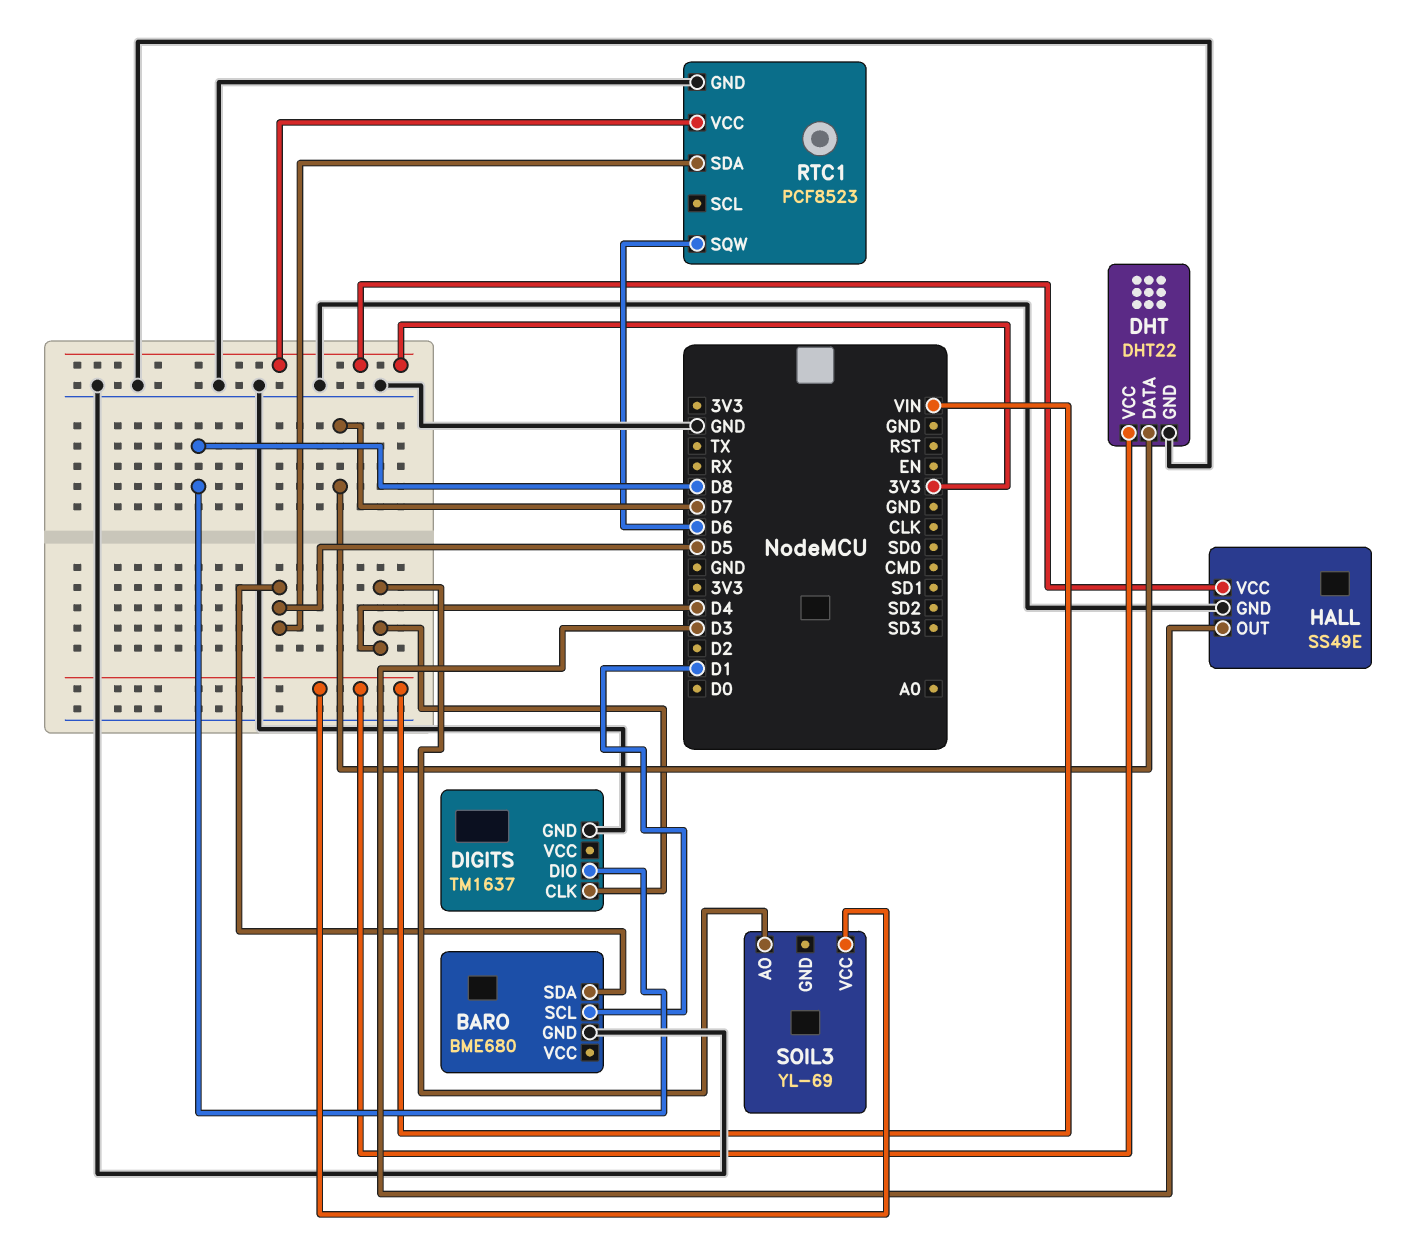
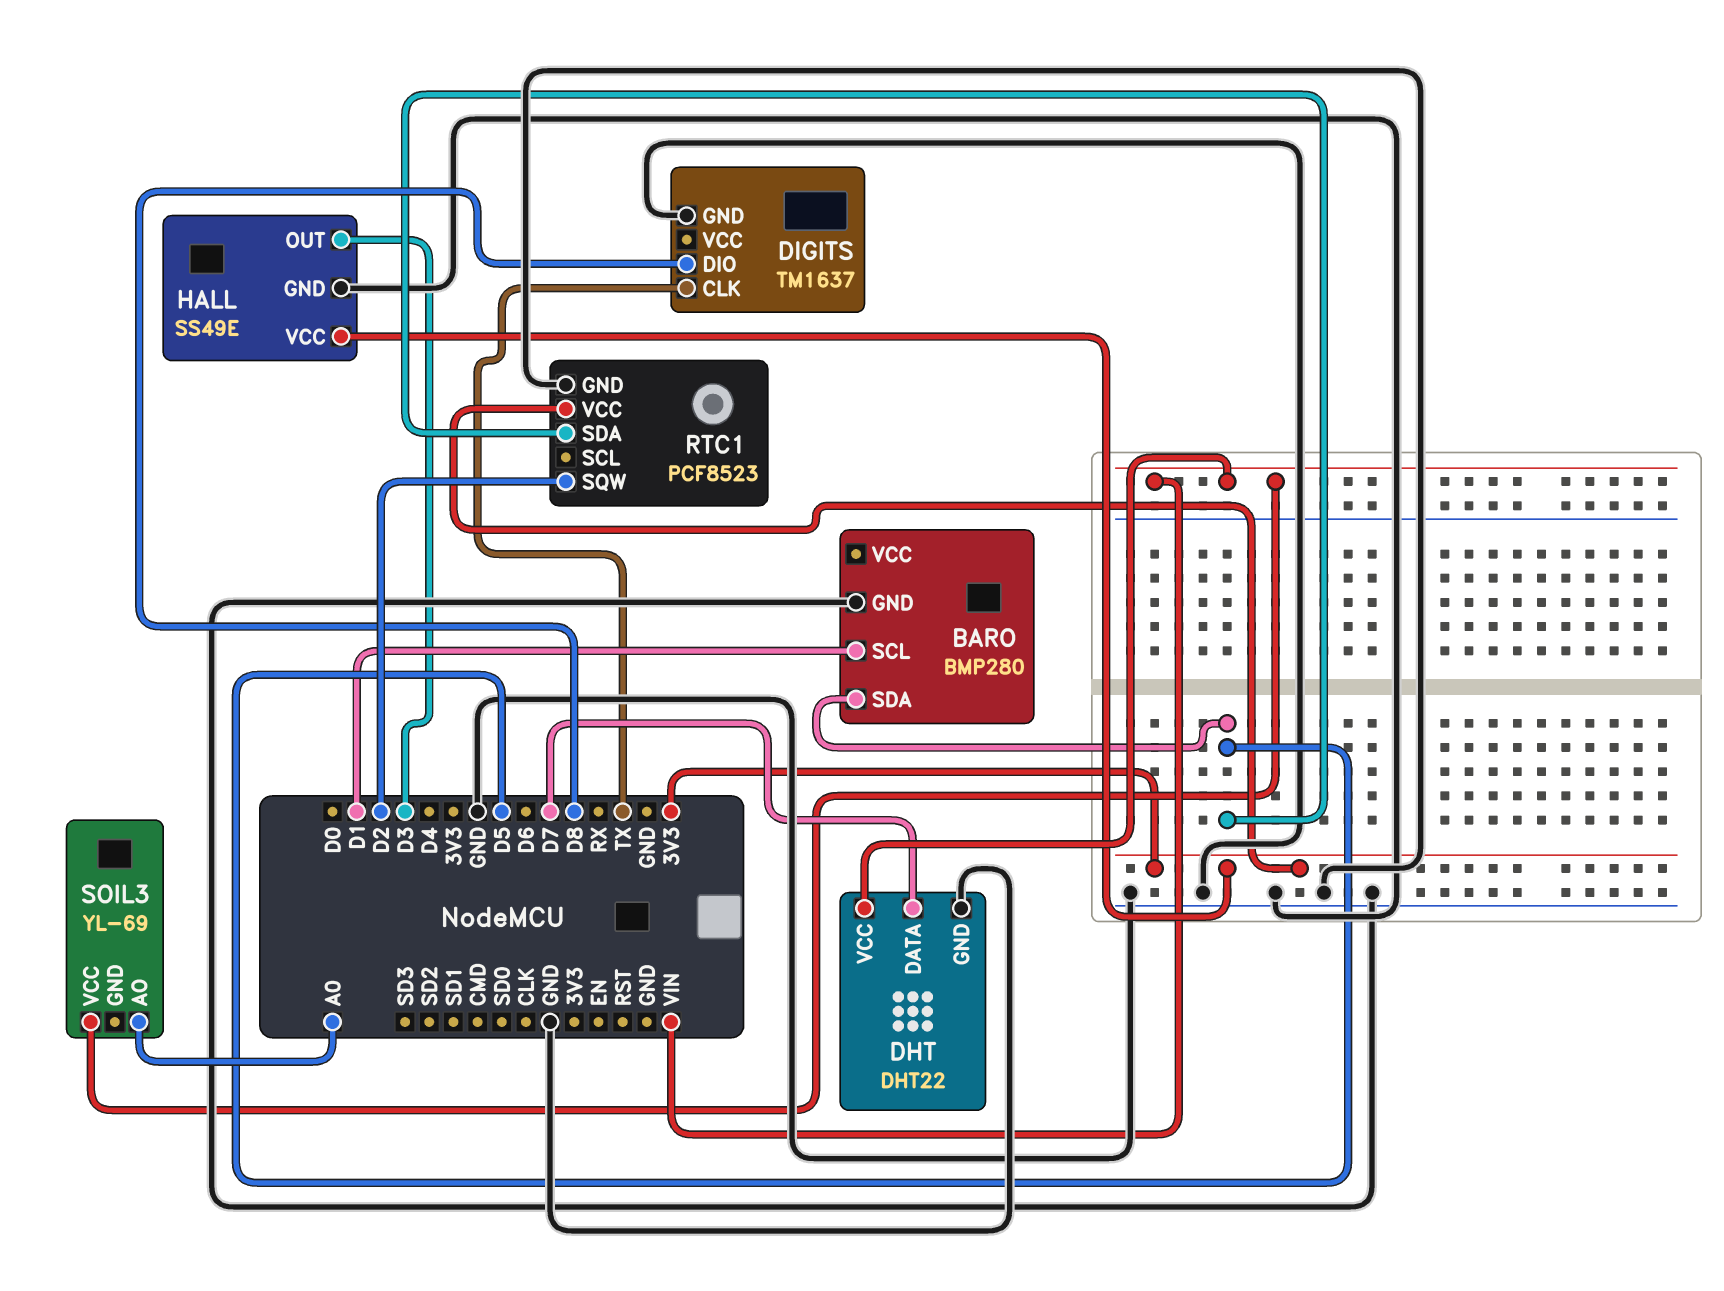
BARO: BME680 -> BMP280
DIGITS pin CLK: D4 -> TX
RTC1 pin SQW: D6 -> D2
SOIL3 pin AO: D4 -> A0

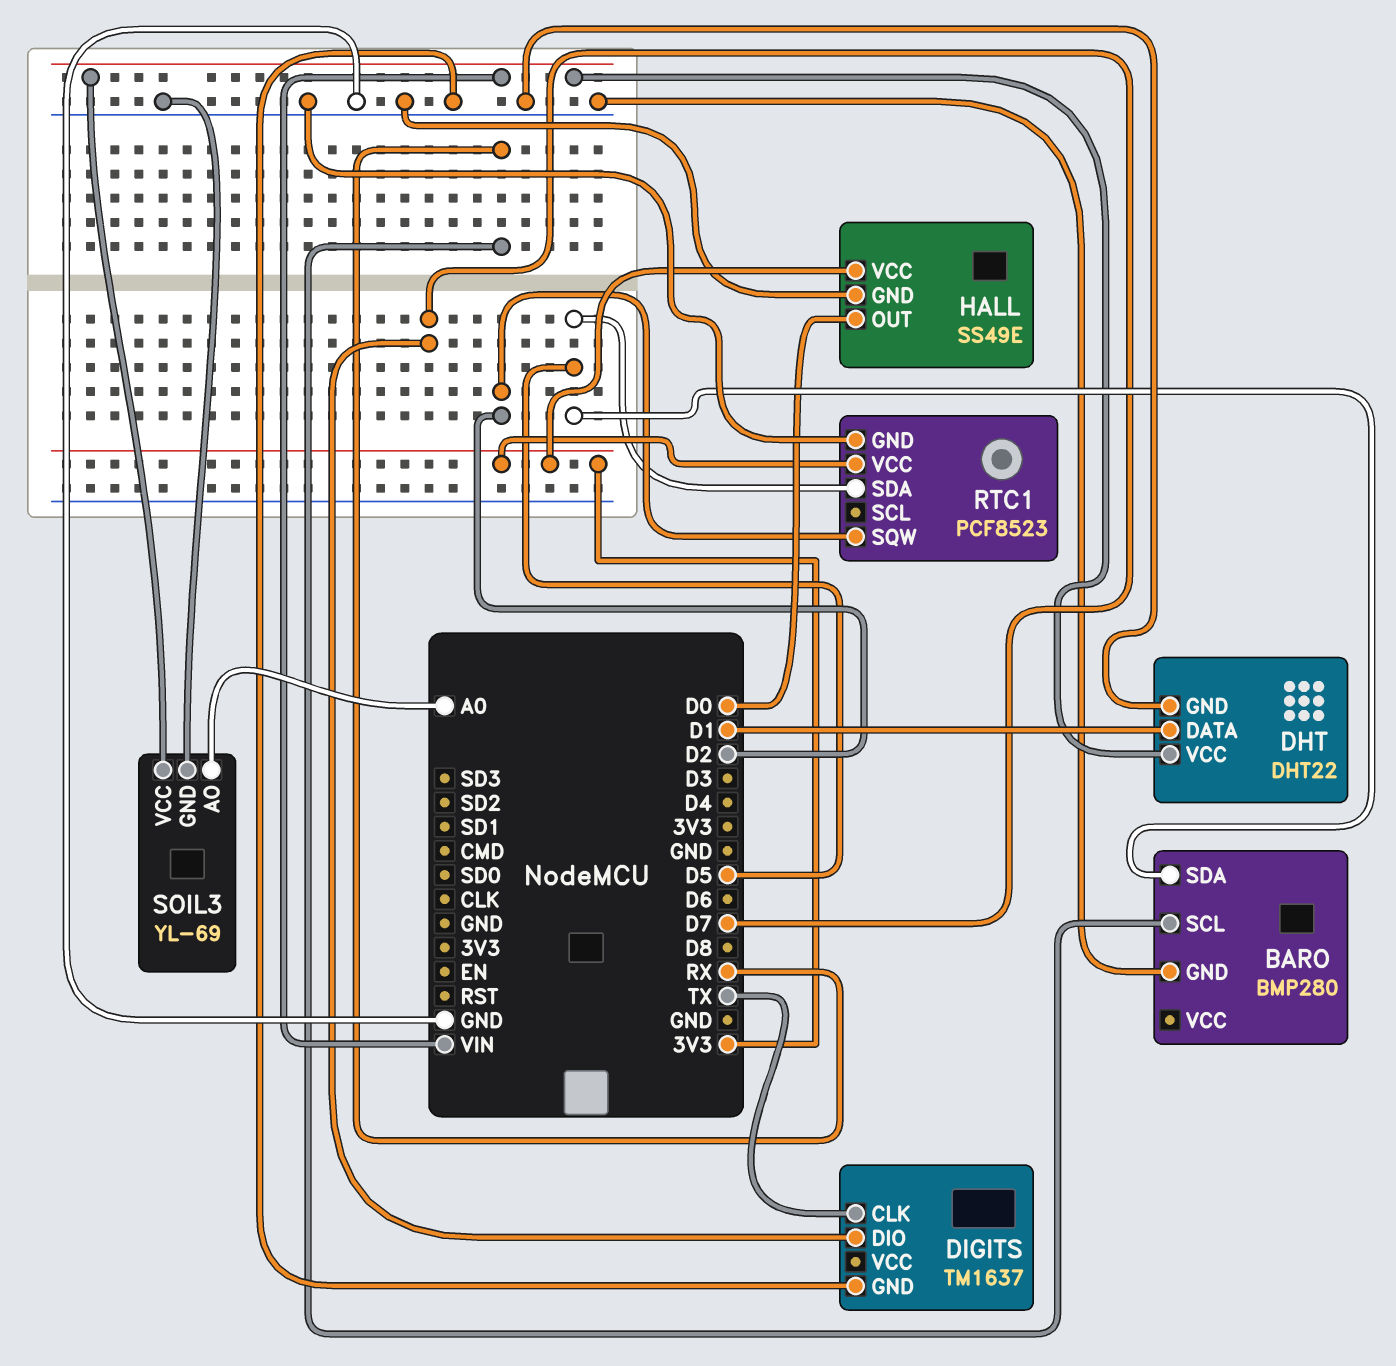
BARO pin SCL: D1 -> RX
DHT pin DATA: D7 -> D1
DIGITS pin DIO: D8 -> D7
HALL pin OUT: D3 -> D0
SOIL3 pin GND: none -> GND

